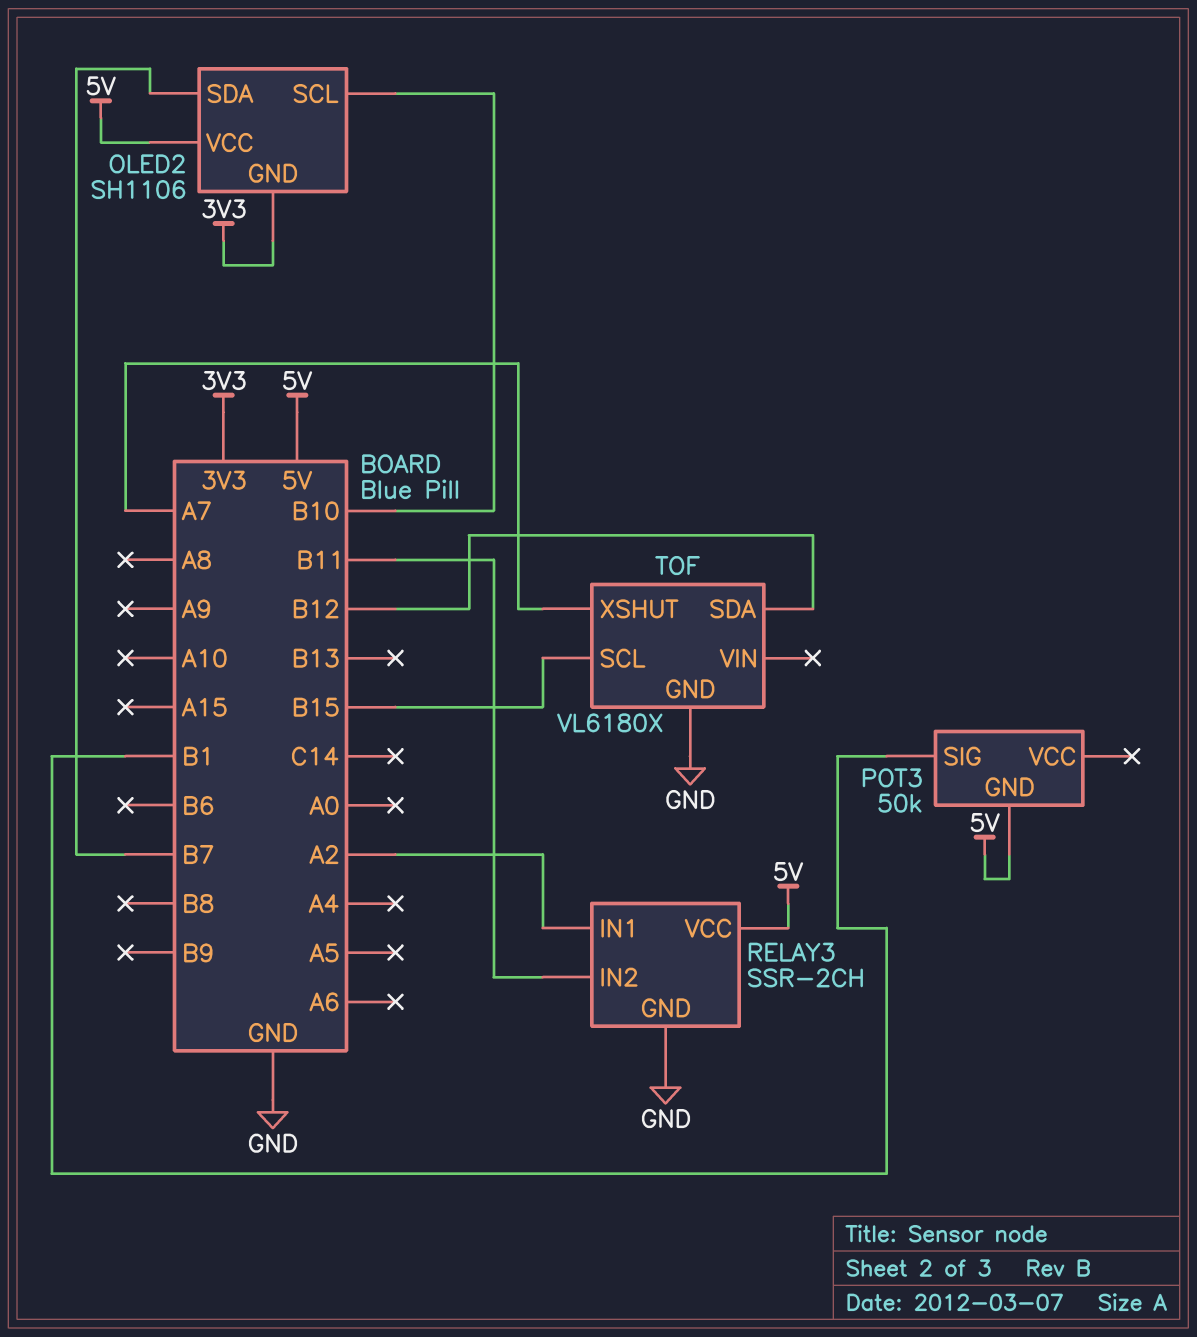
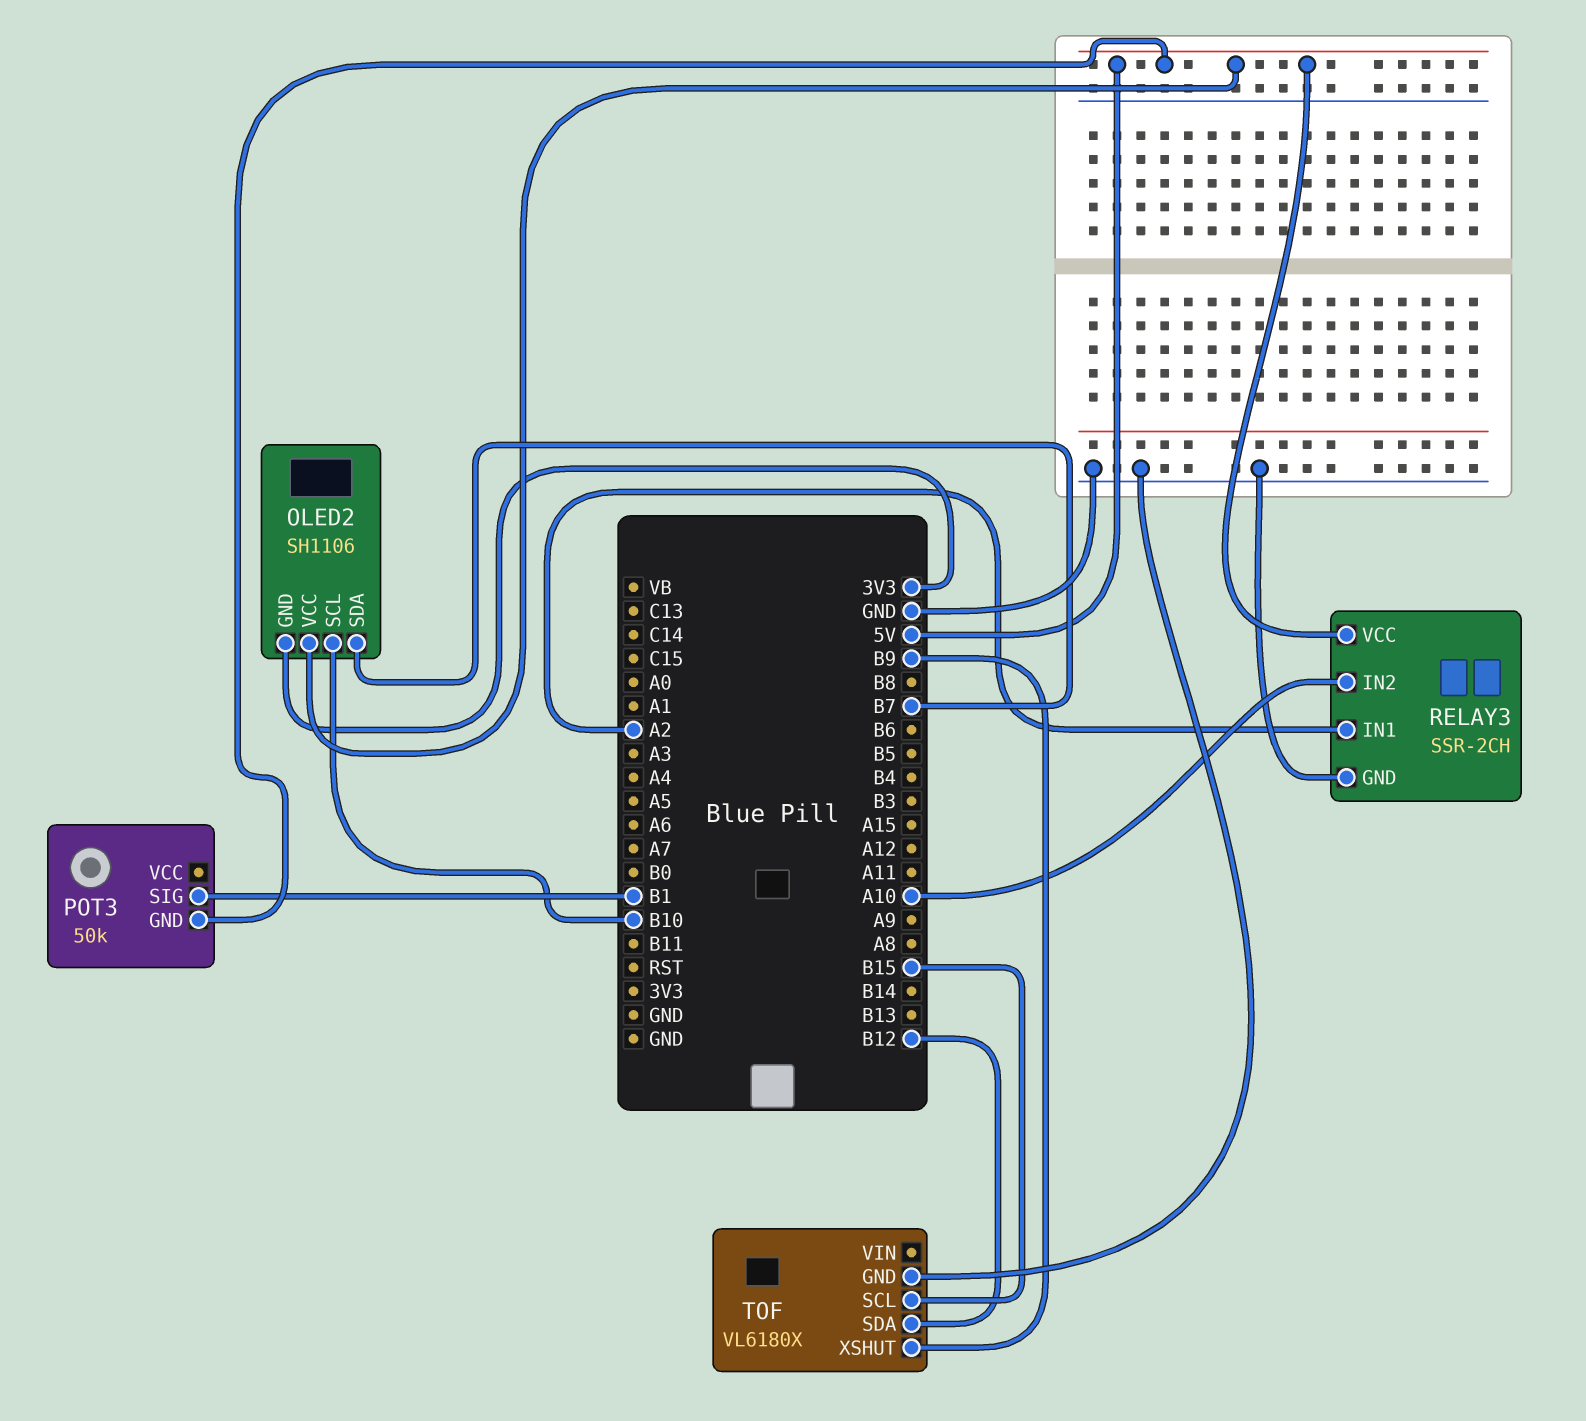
RELAY3 pin IN2: B11 -> A10
TOF pin XSHUT: A7 -> B9

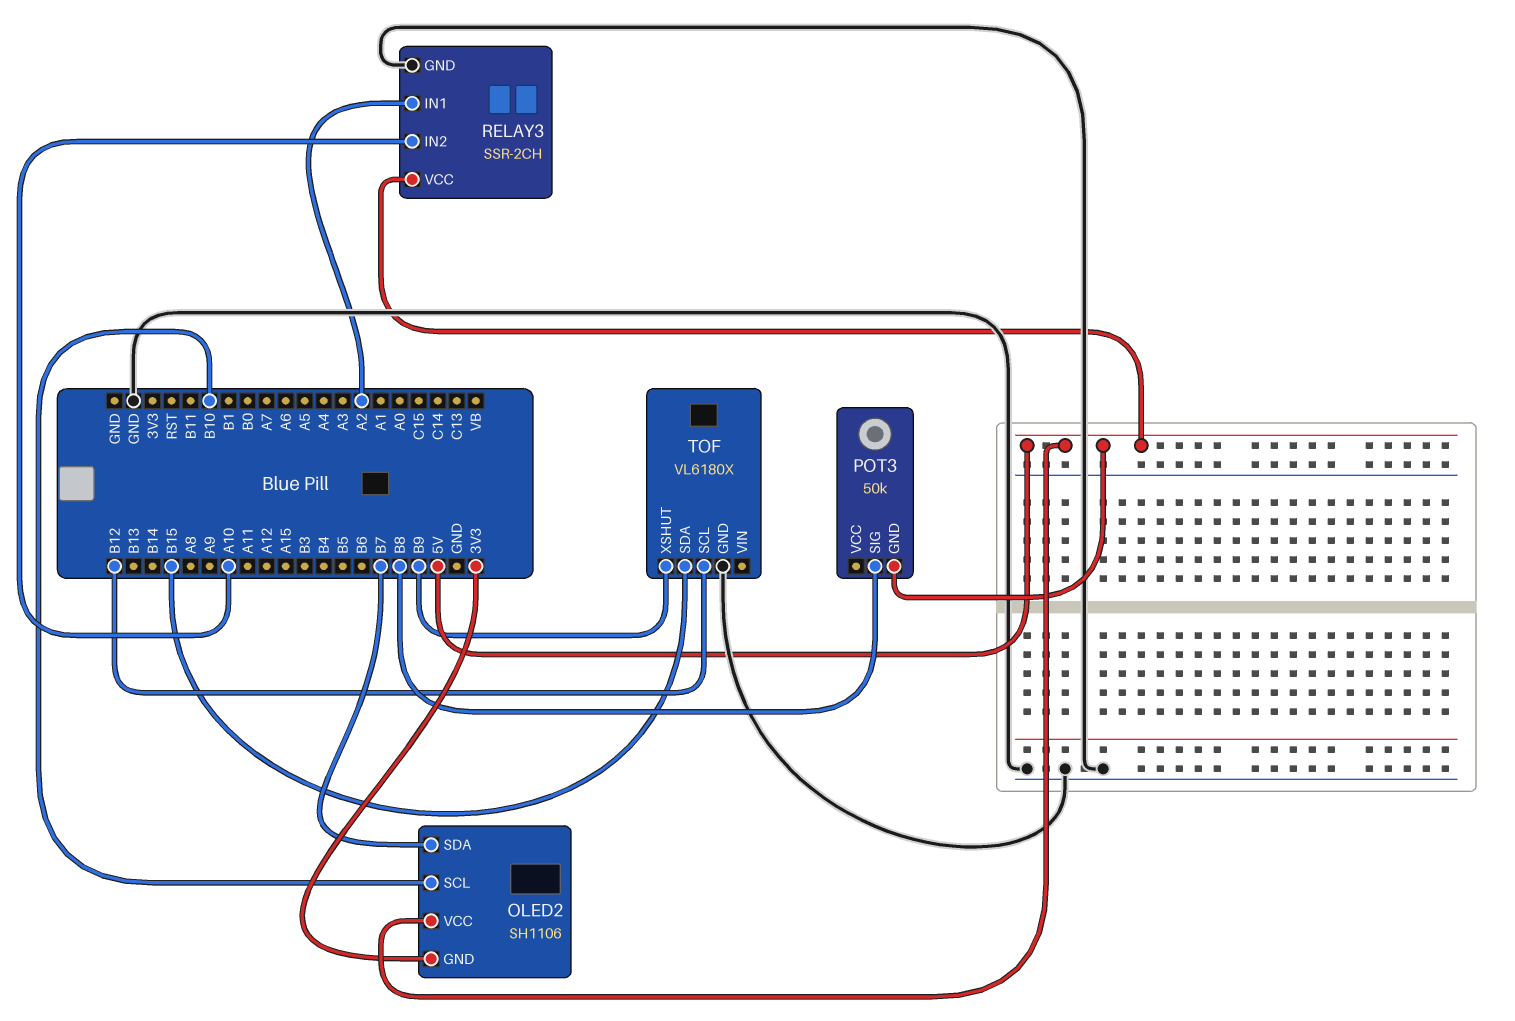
POT3 pin SIG: B1 -> B8
TOF pin SCL: B15 -> B12
TOF pin SDA: B12 -> B15

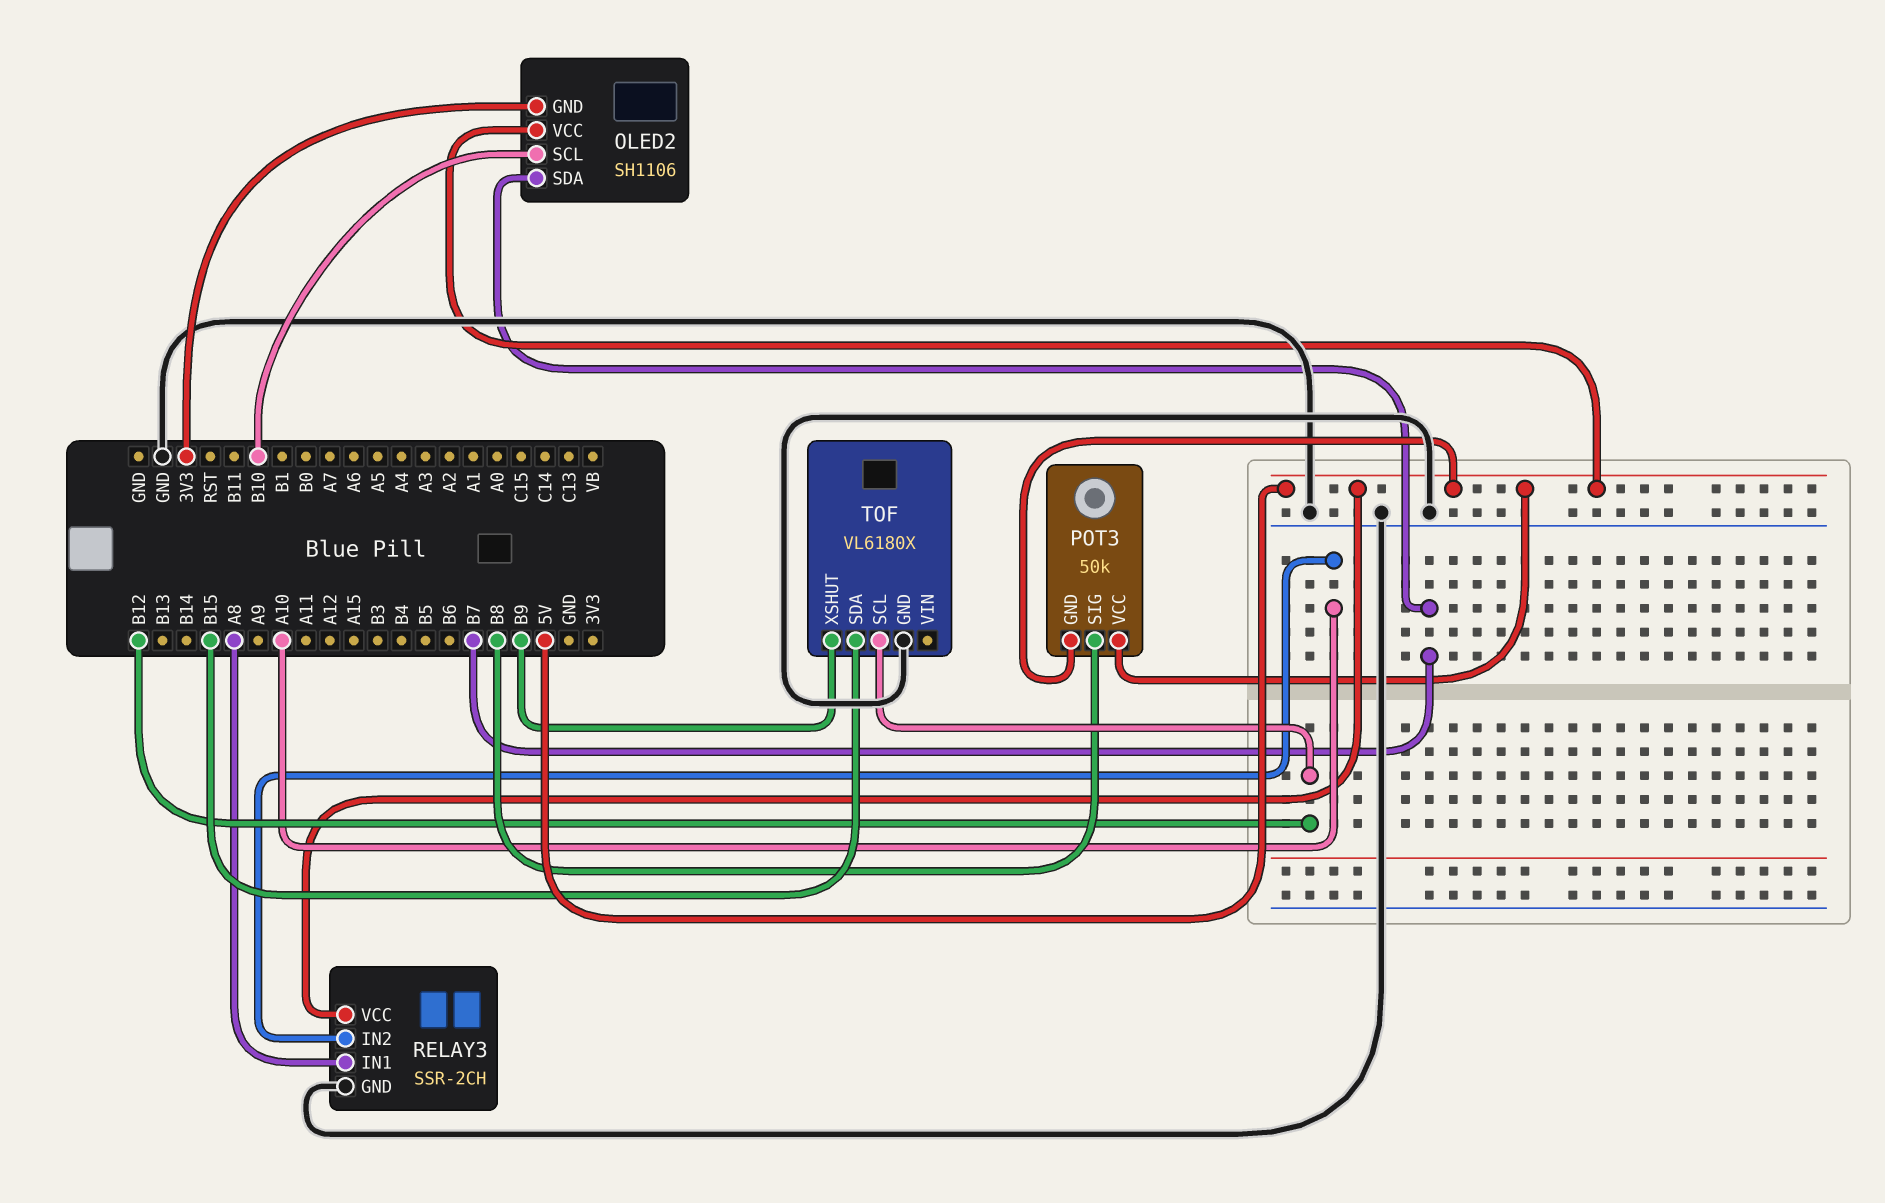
POT3 pin VCC: none -> 5V
RELAY3 pin IN1: A2 -> A8

